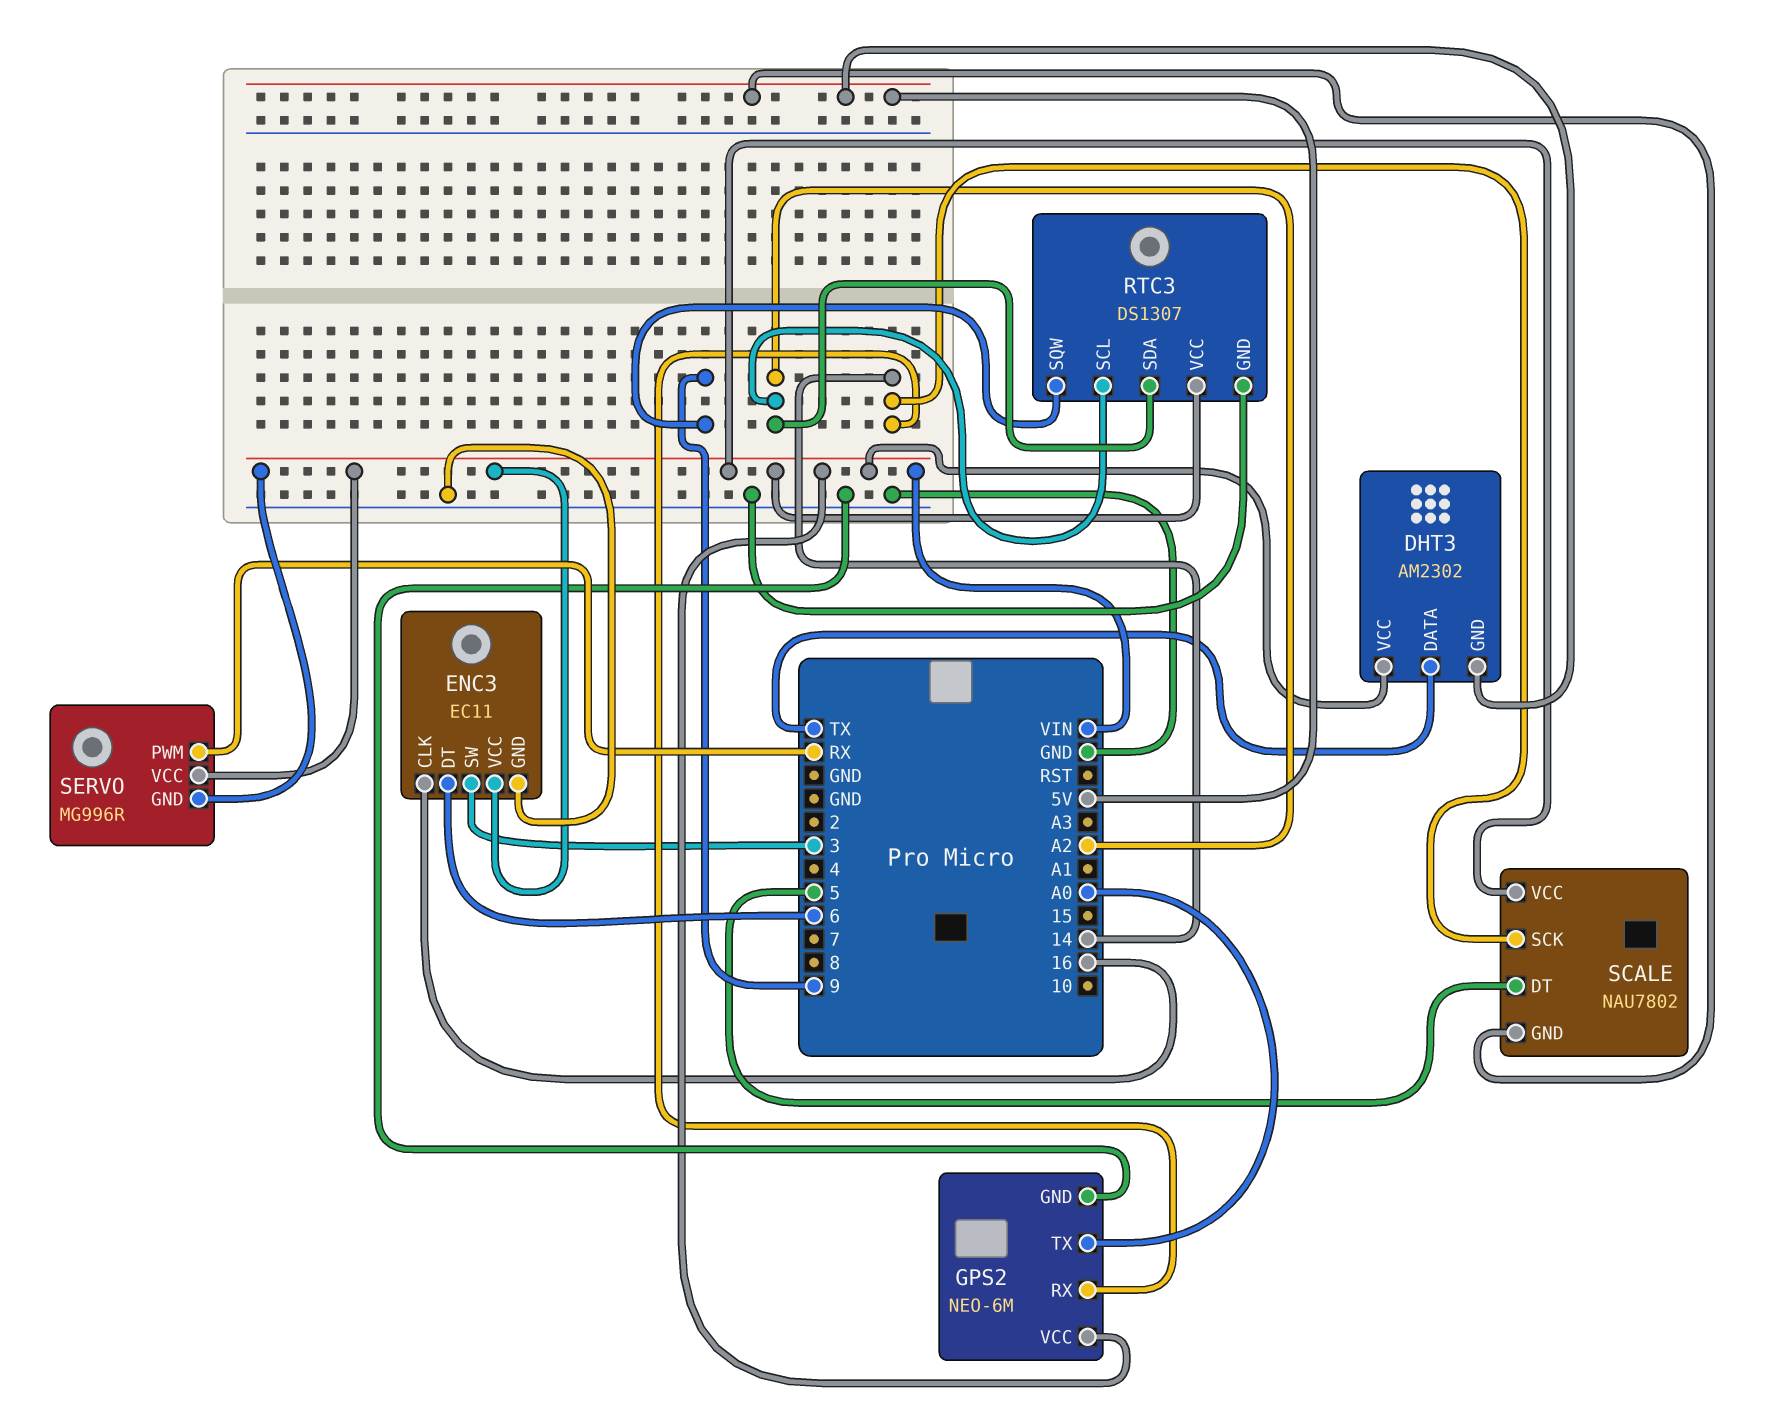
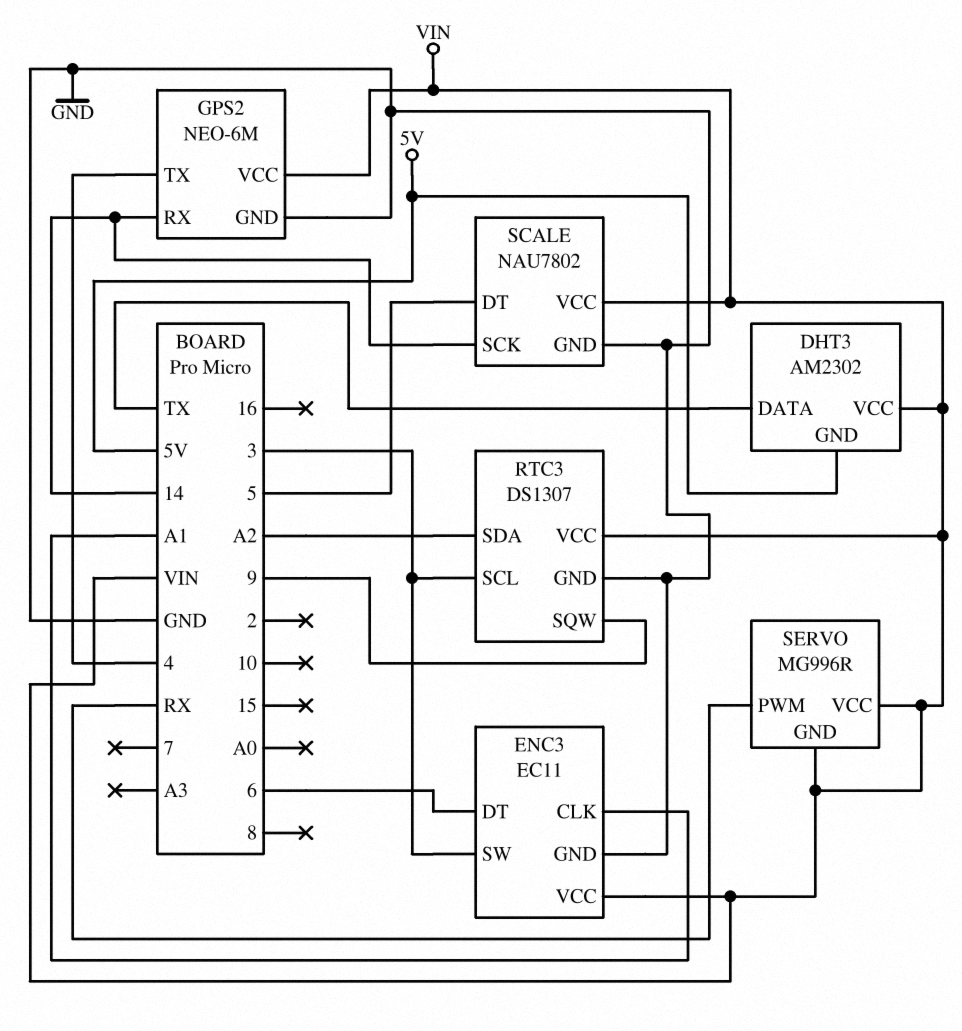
ENC3 pin CLK: 16 -> A1
GPS2 pin TX: A0 -> 4
RTC3 pin SCL: A2 -> 3
SCALE pin GND: 5V -> GND

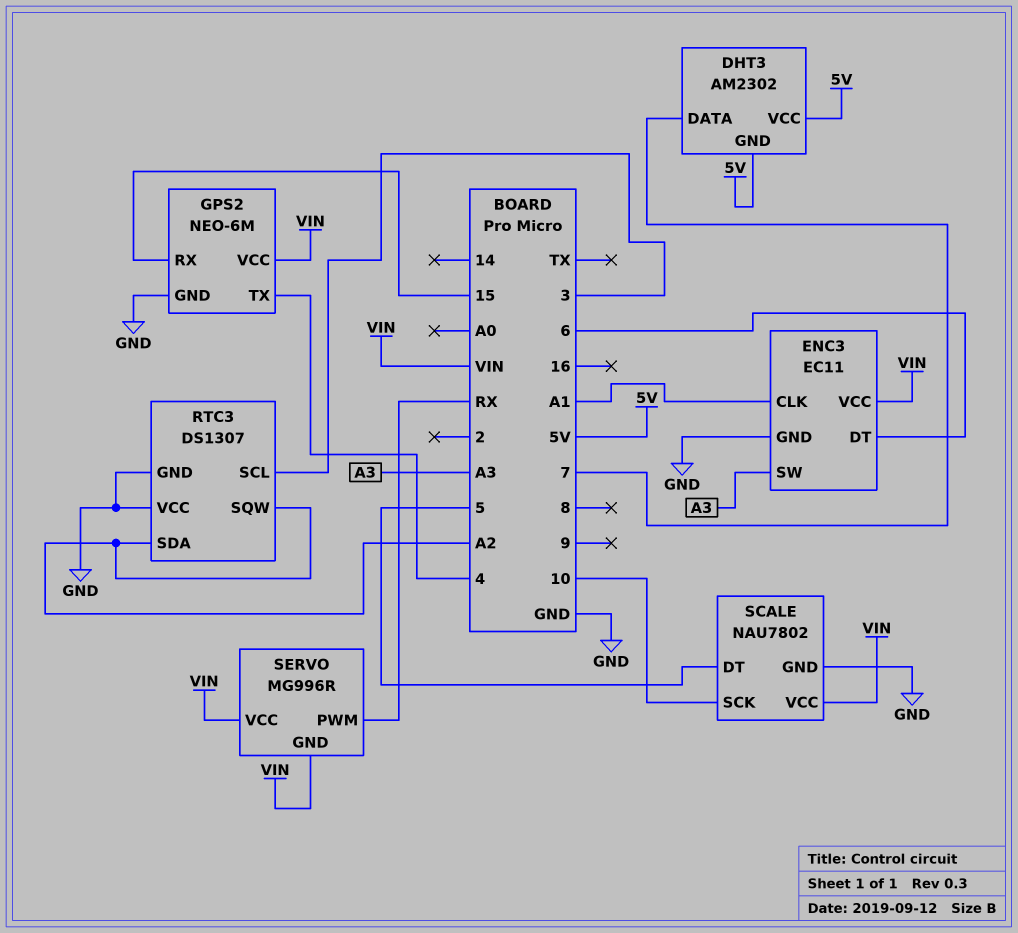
DHT3 pin DATA: TX -> 7
DHT3 pin VCC: VIN -> 5V
ENC3 pin SW: 3 -> A3
GPS2 pin RX: 14 -> 15
RTC3 pin SQW: 9 -> A2
RTC3 pin VCC: VIN -> GND
SCALE pin SCK: 14 -> 10

